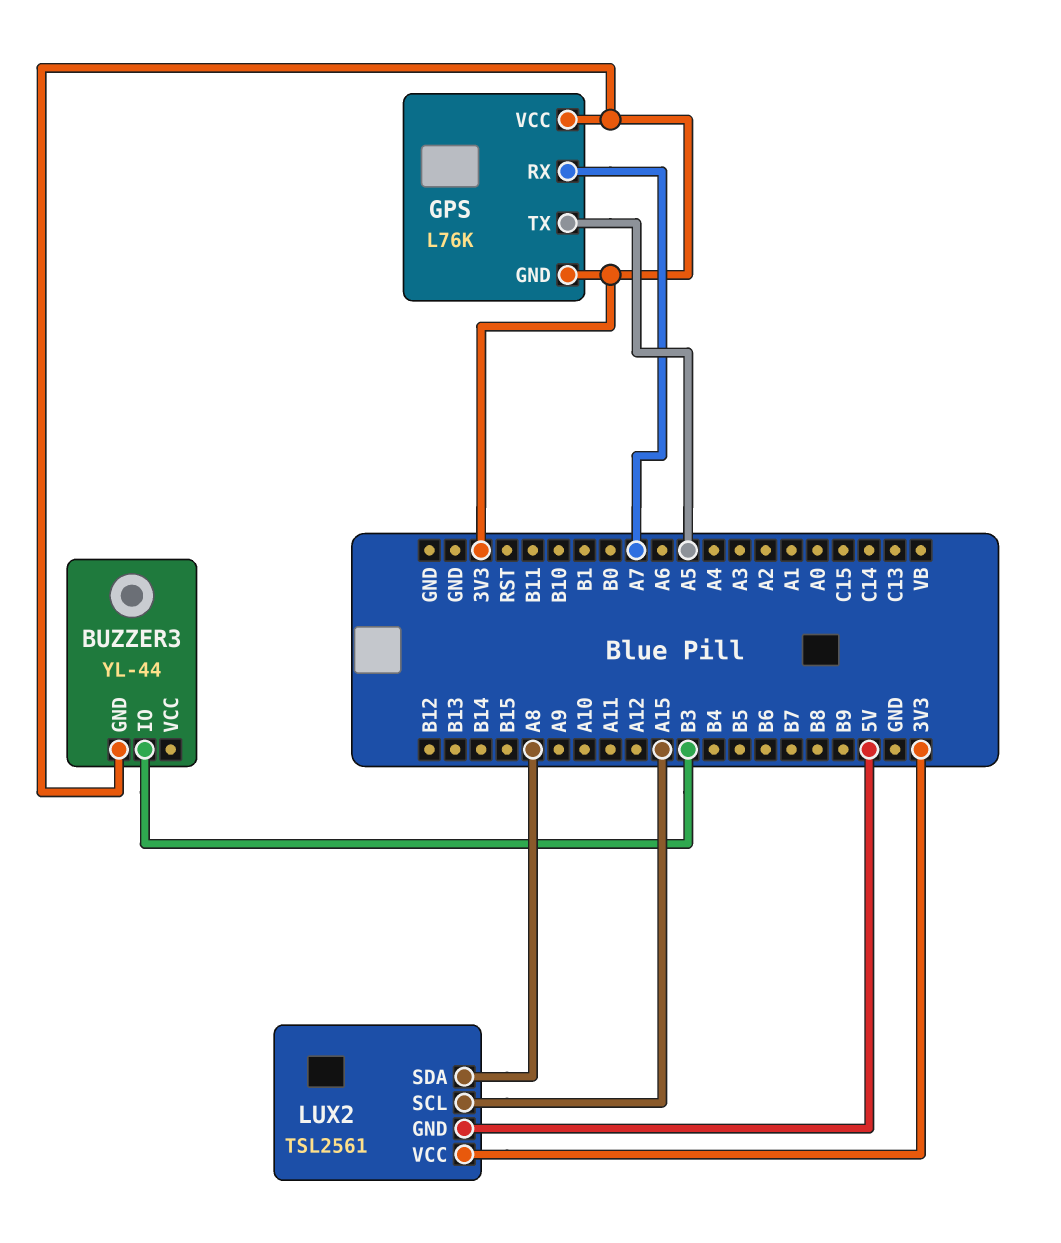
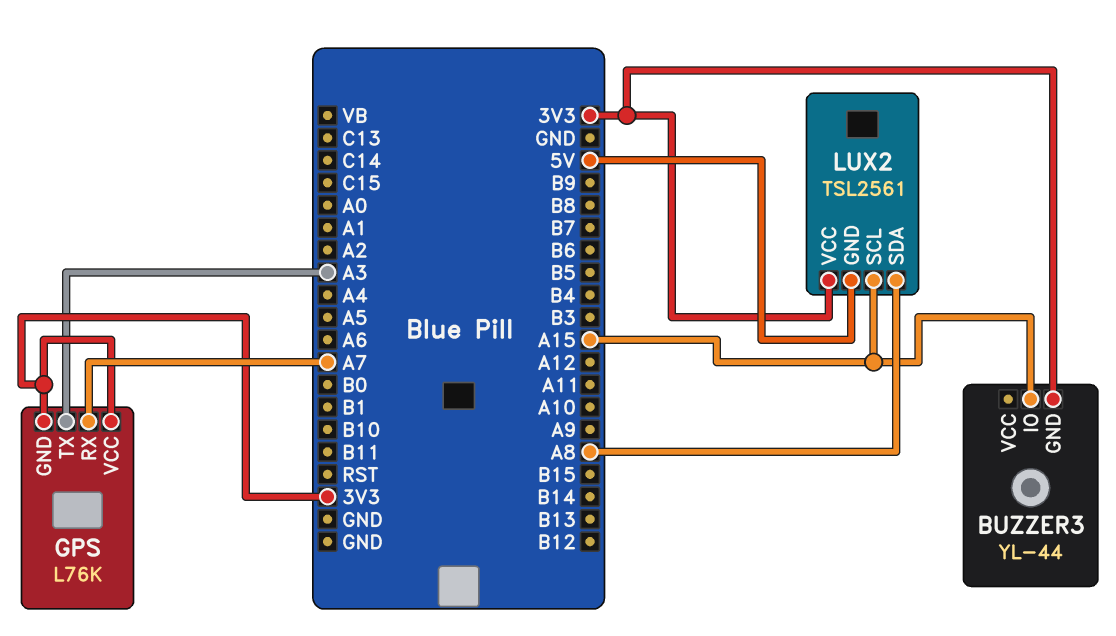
BUZZER3 pin IO: B3 -> A15
GPS pin TX: A5 -> A3

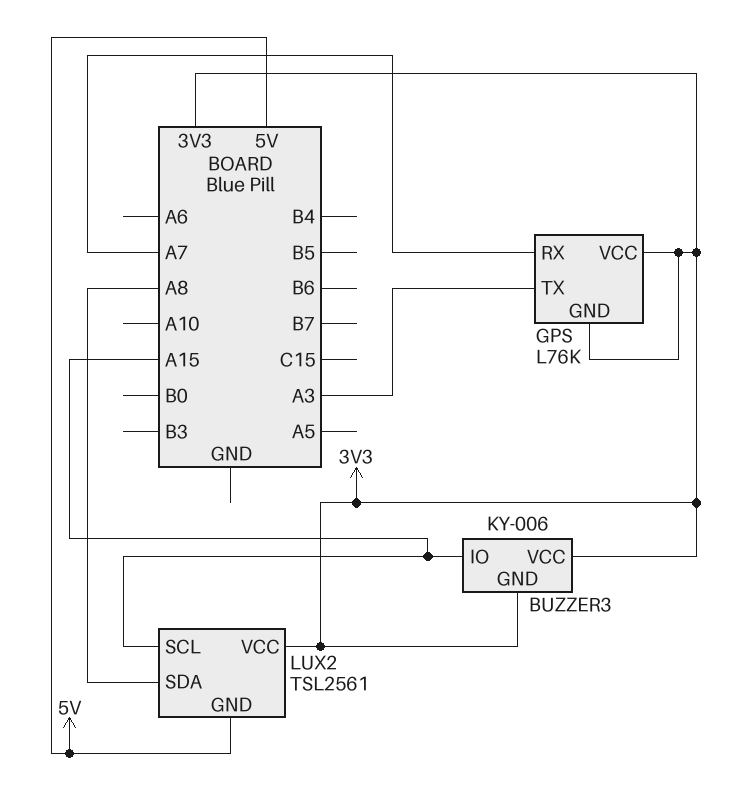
BUZZER3: YL-44 -> KY-006
BUZZER3 pin VCC: none -> 3V3

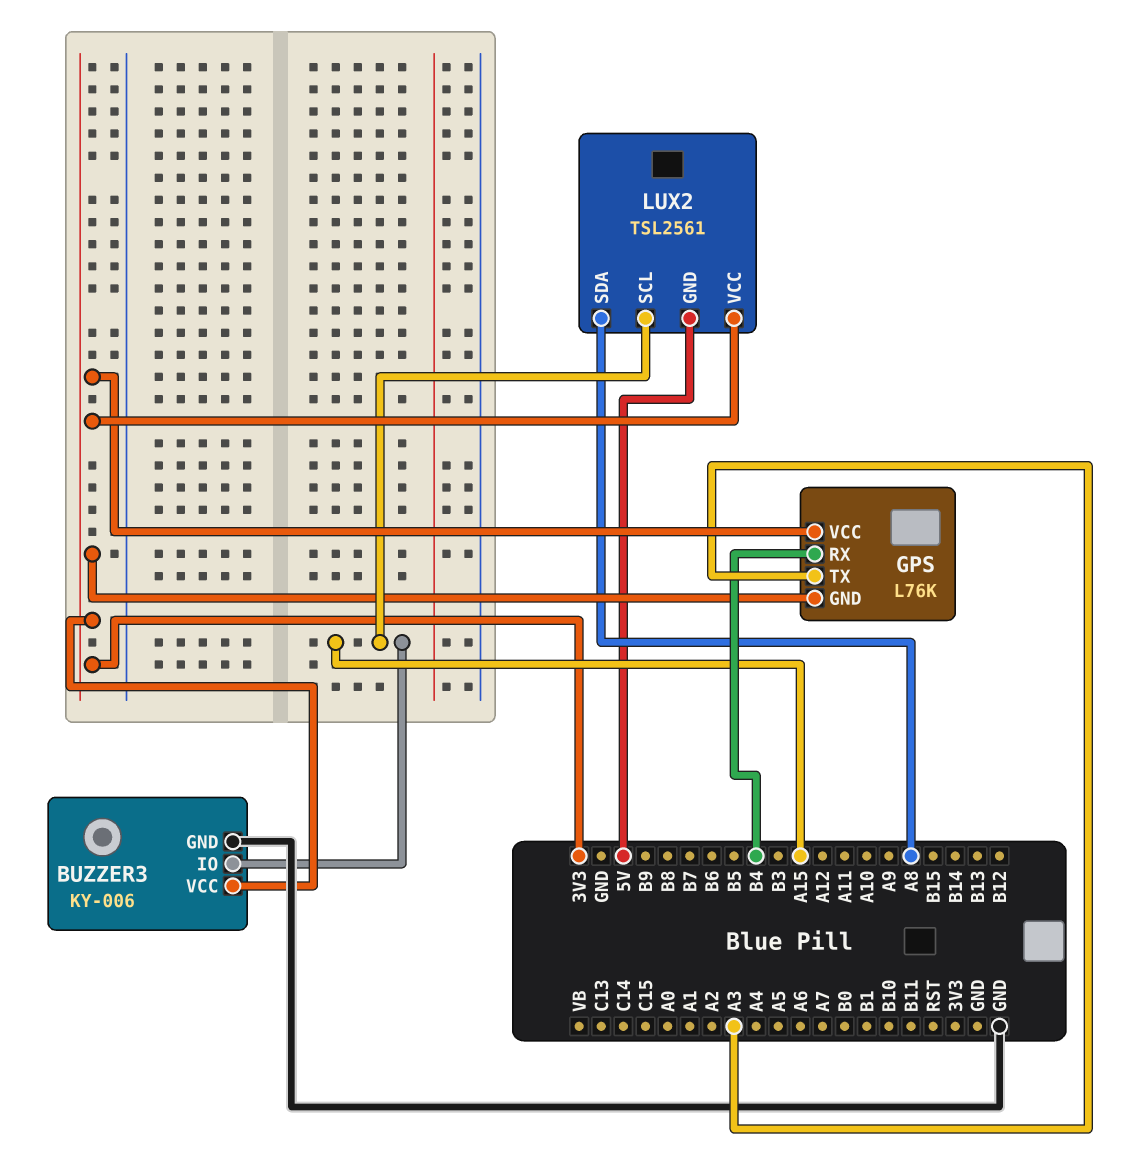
BUZZER3 pin GND: 3V3 -> GND
GPS pin RX: A7 -> B4

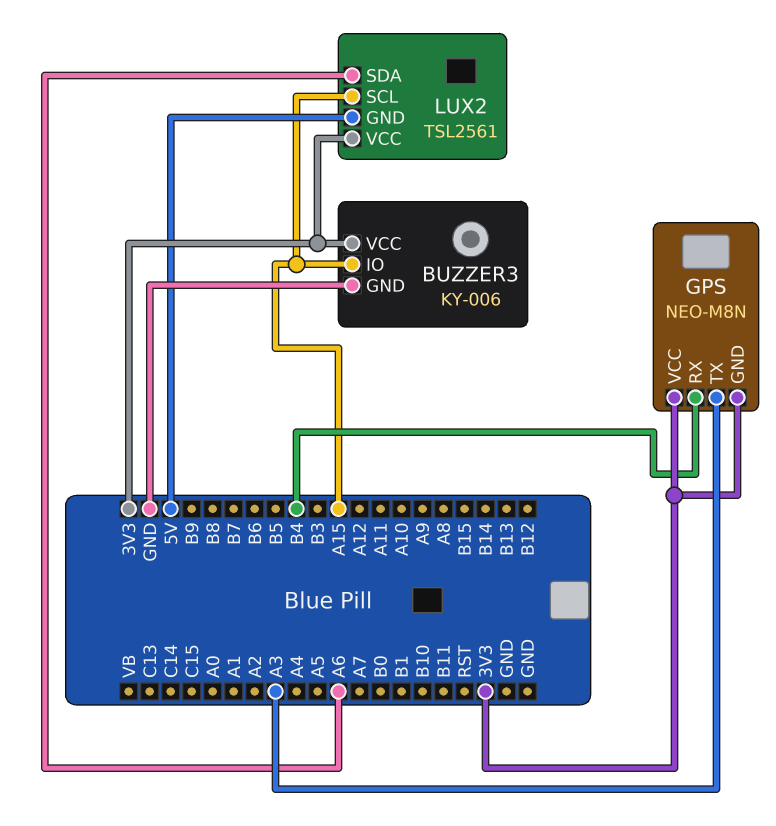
GPS: L76K -> NEO-M8N
LUX2 pin SDA: A8 -> A6

